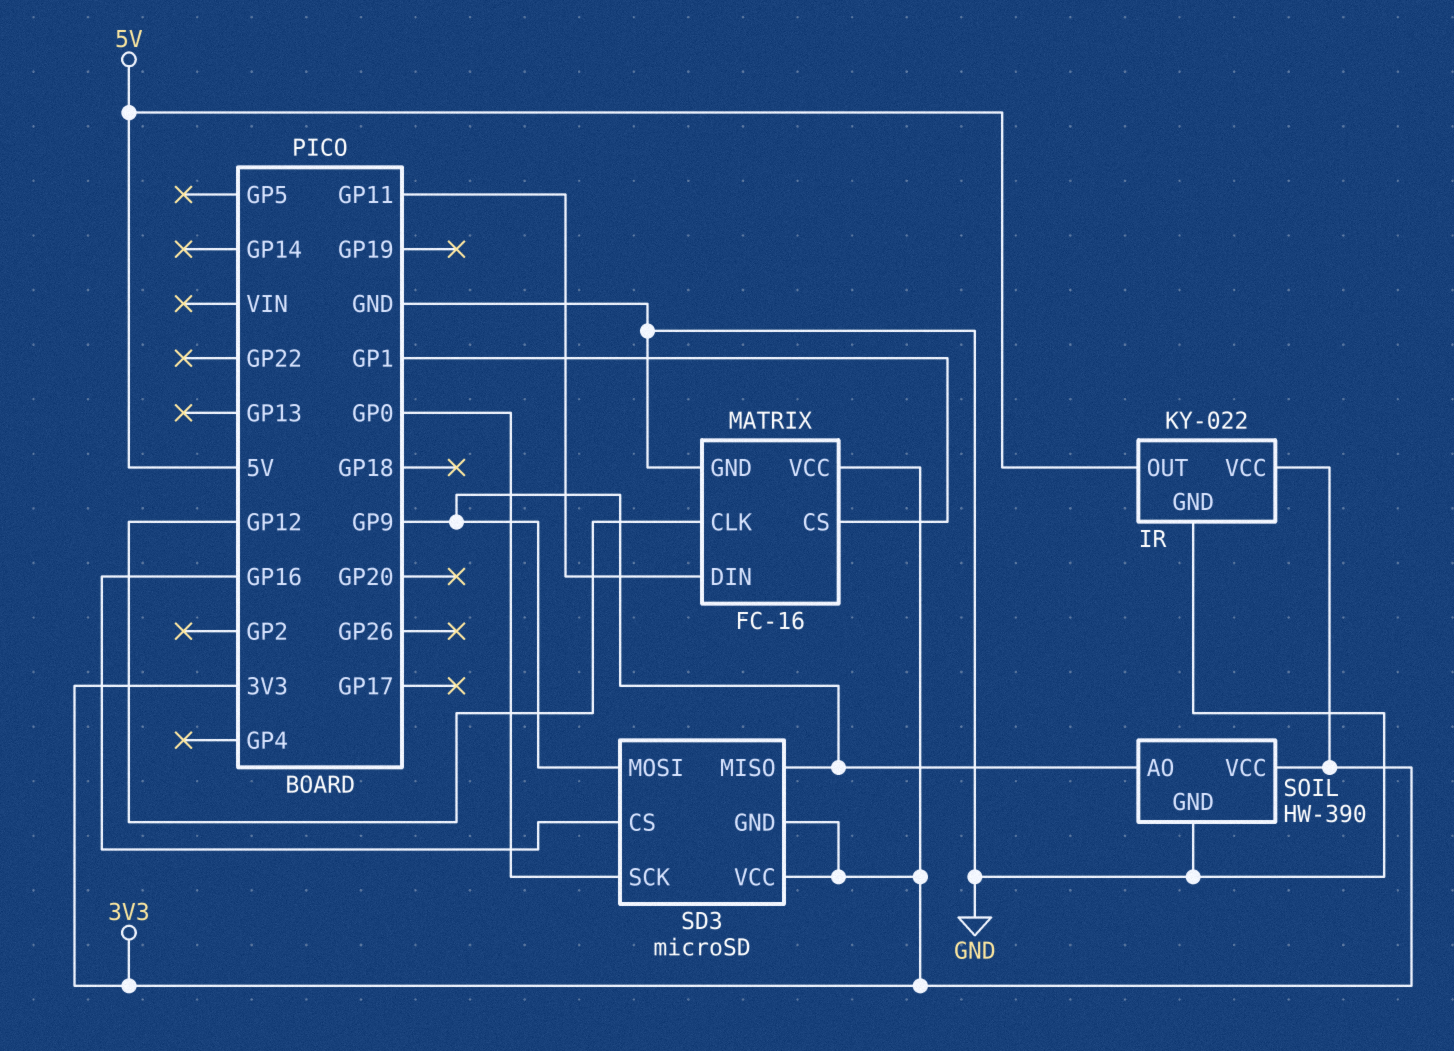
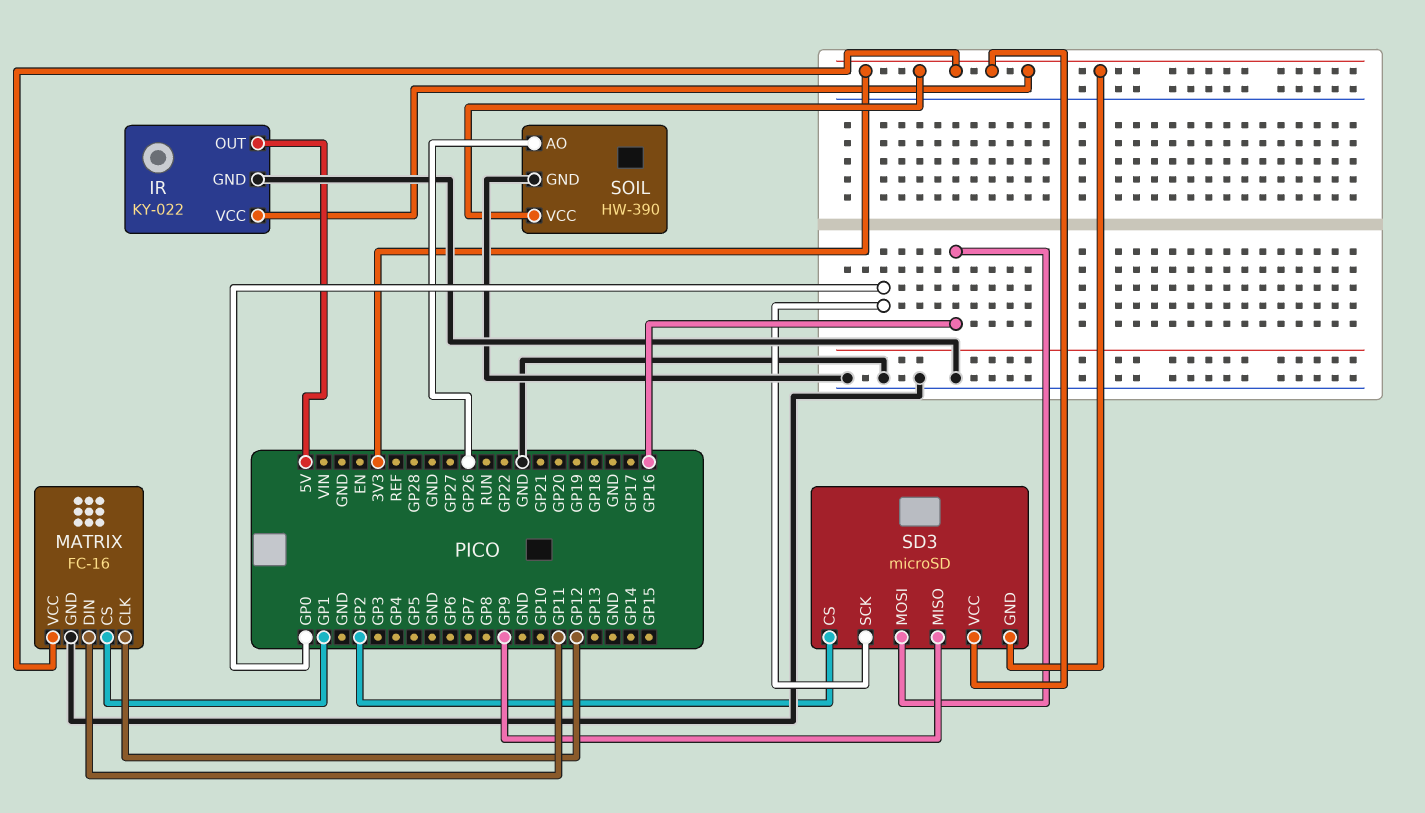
SD3 pin CS: GP16 -> GP2
SD3 pin MOSI: GP9 -> GP16
SOIL pin AO: GP9 -> GP26

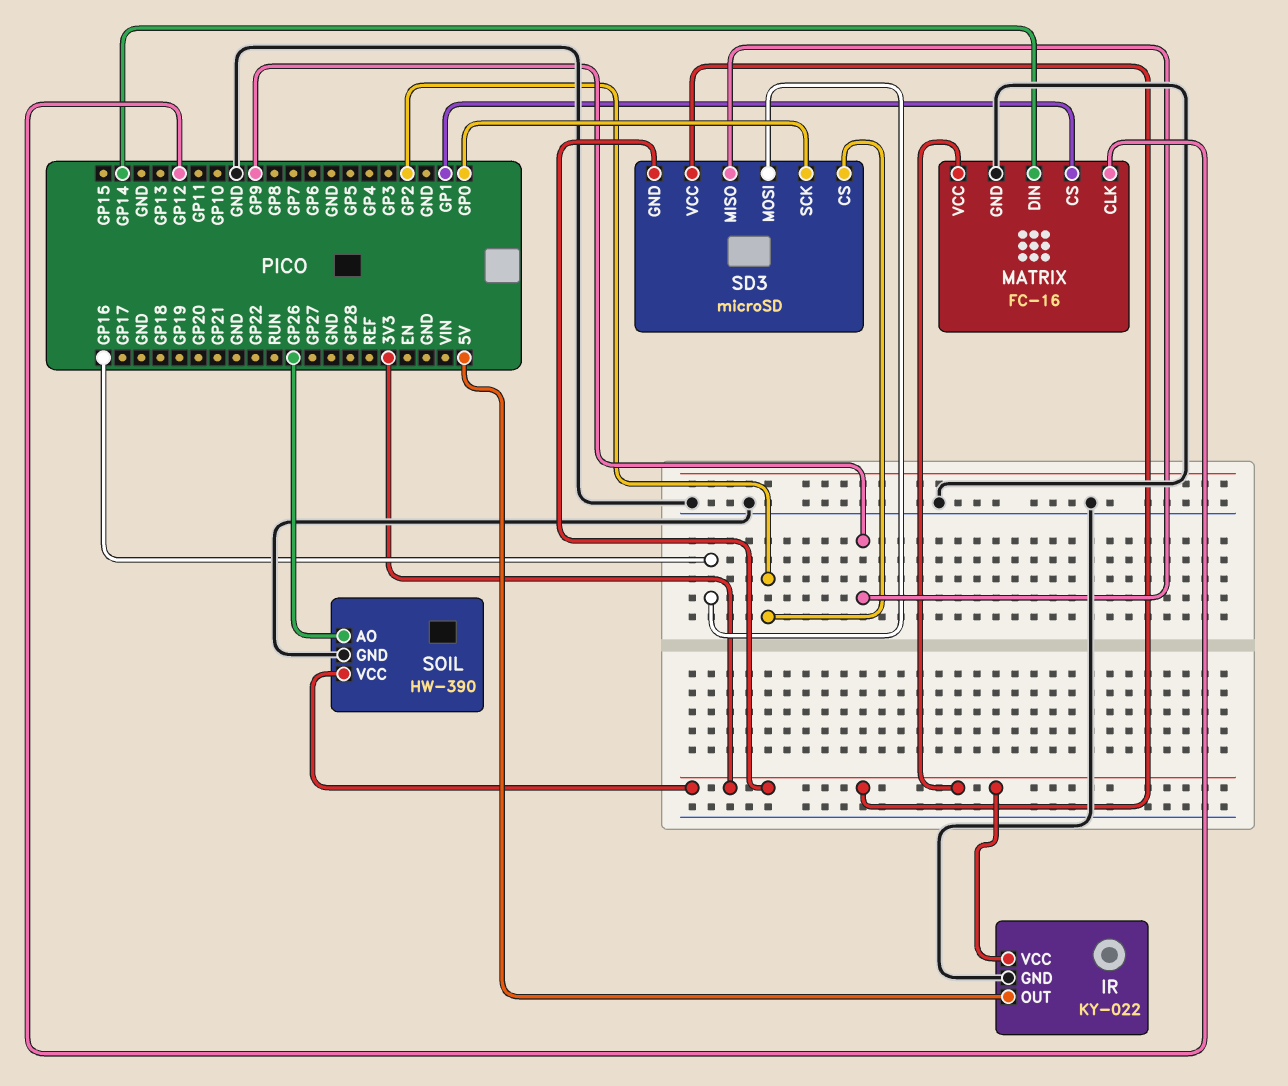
MATRIX pin DIN: GP11 -> GP14

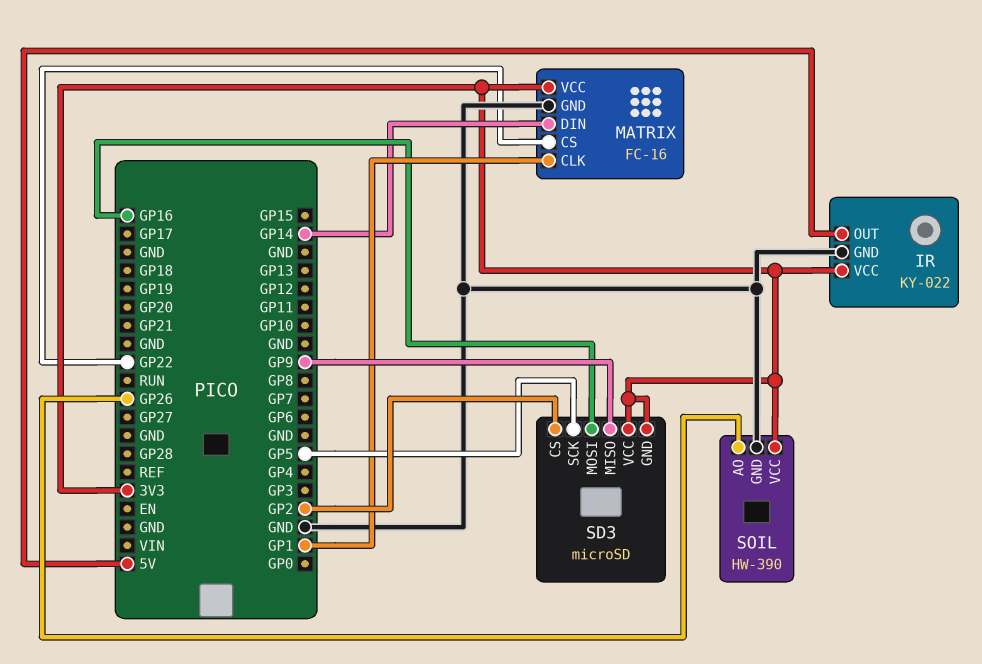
MATRIX pin CLK: GP12 -> GP1
MATRIX pin CS: GP1 -> GP22
SD3 pin SCK: GP0 -> GP5

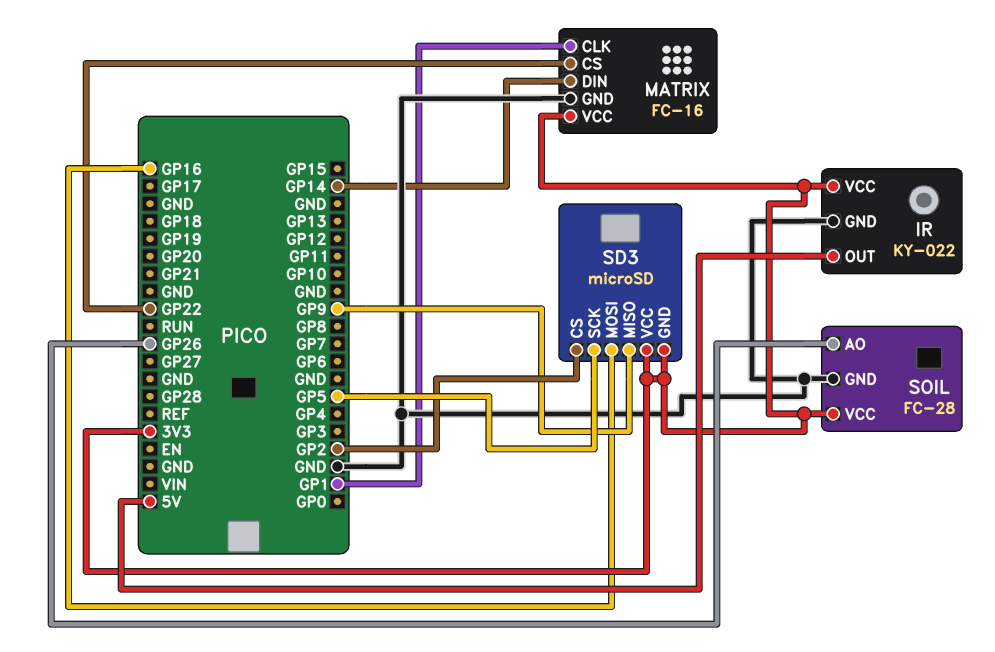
SOIL: HW-390 -> FC-28

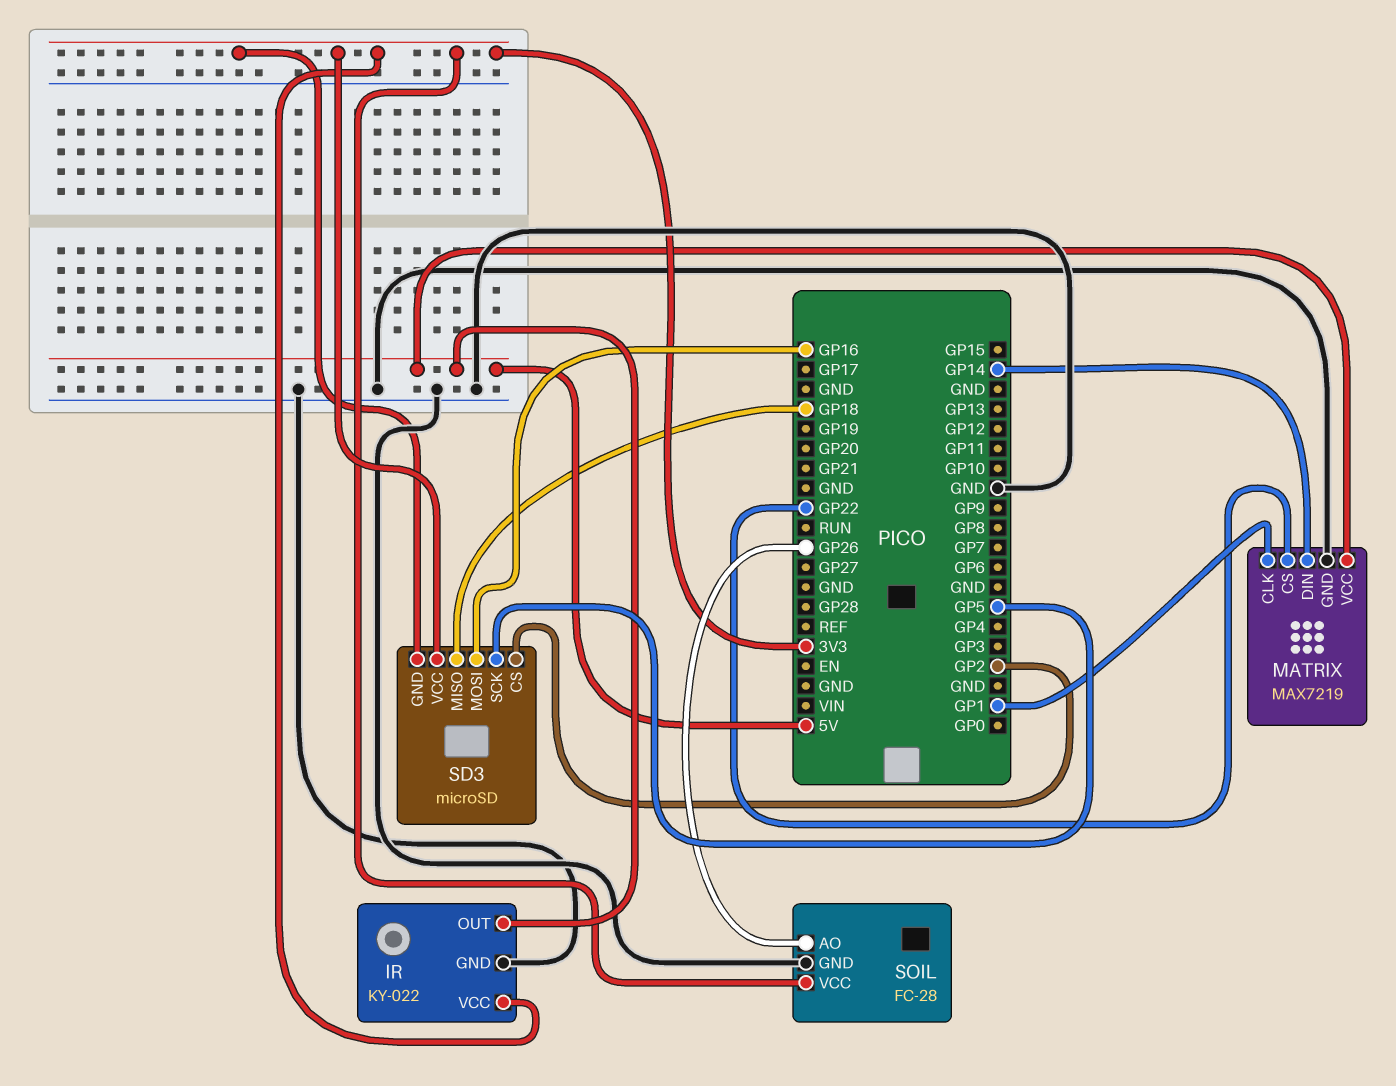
MATRIX: FC-16 -> MAX7219
MATRIX pin VCC: 3V3 -> 5V
SD3 pin MISO: GP9 -> GP18

